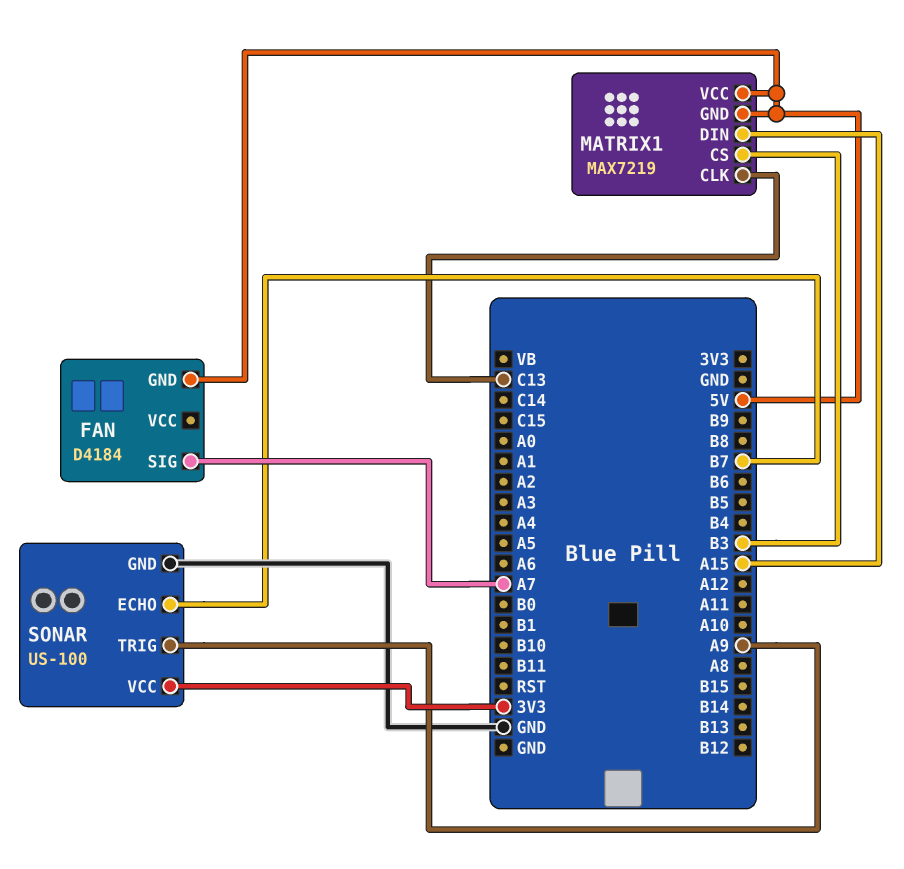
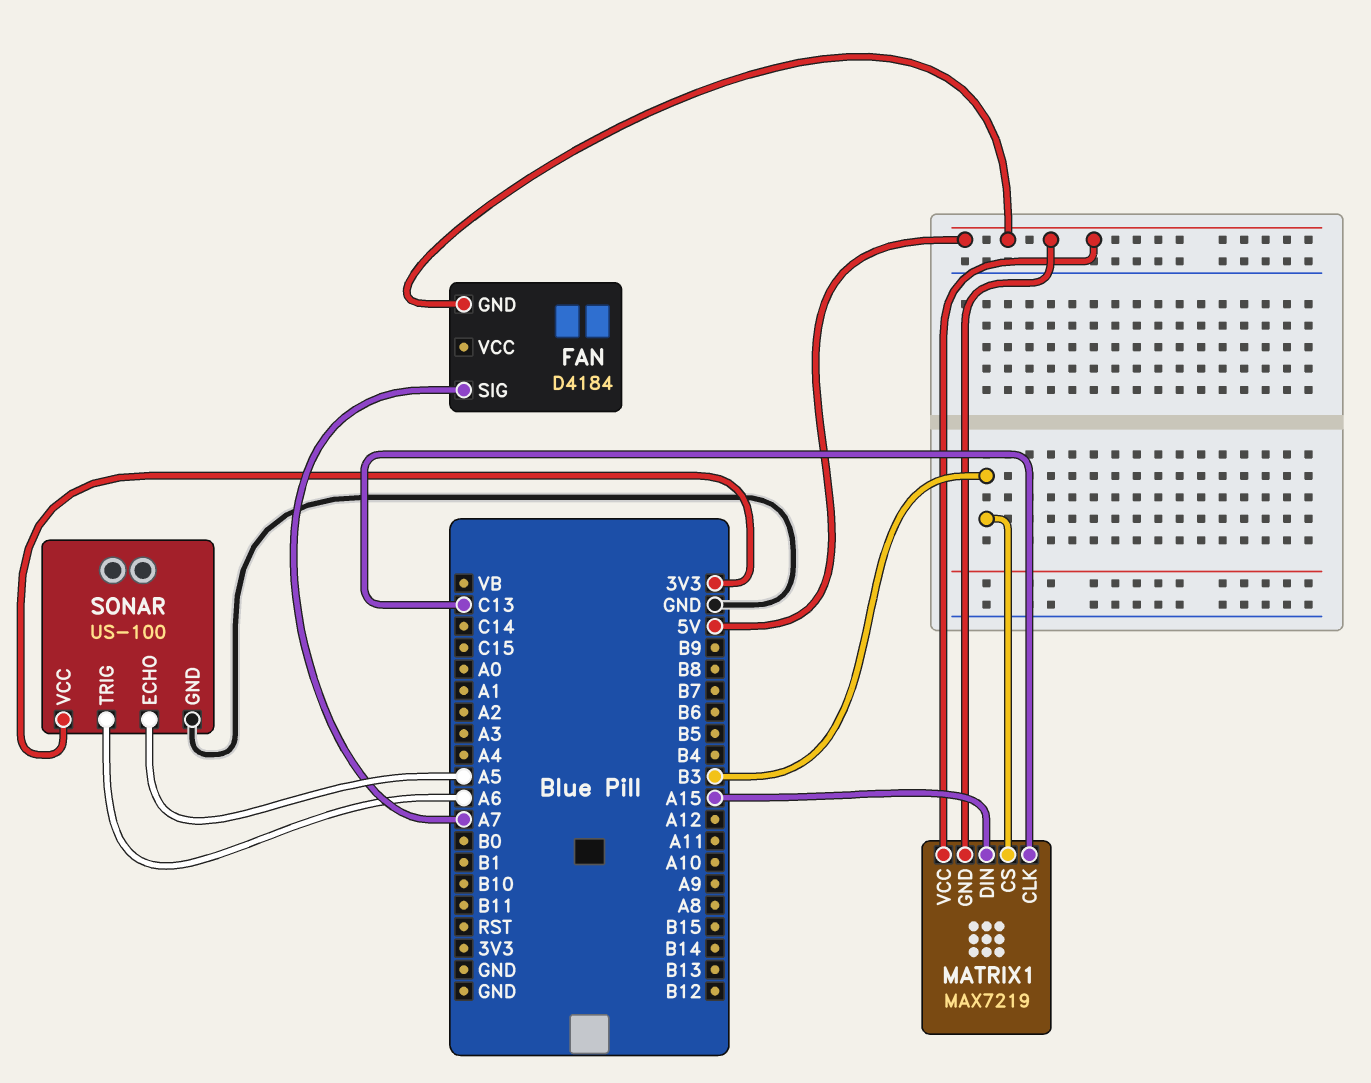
SONAR pin ECHO: B7 -> A5
SONAR pin TRIG: A9 -> A6

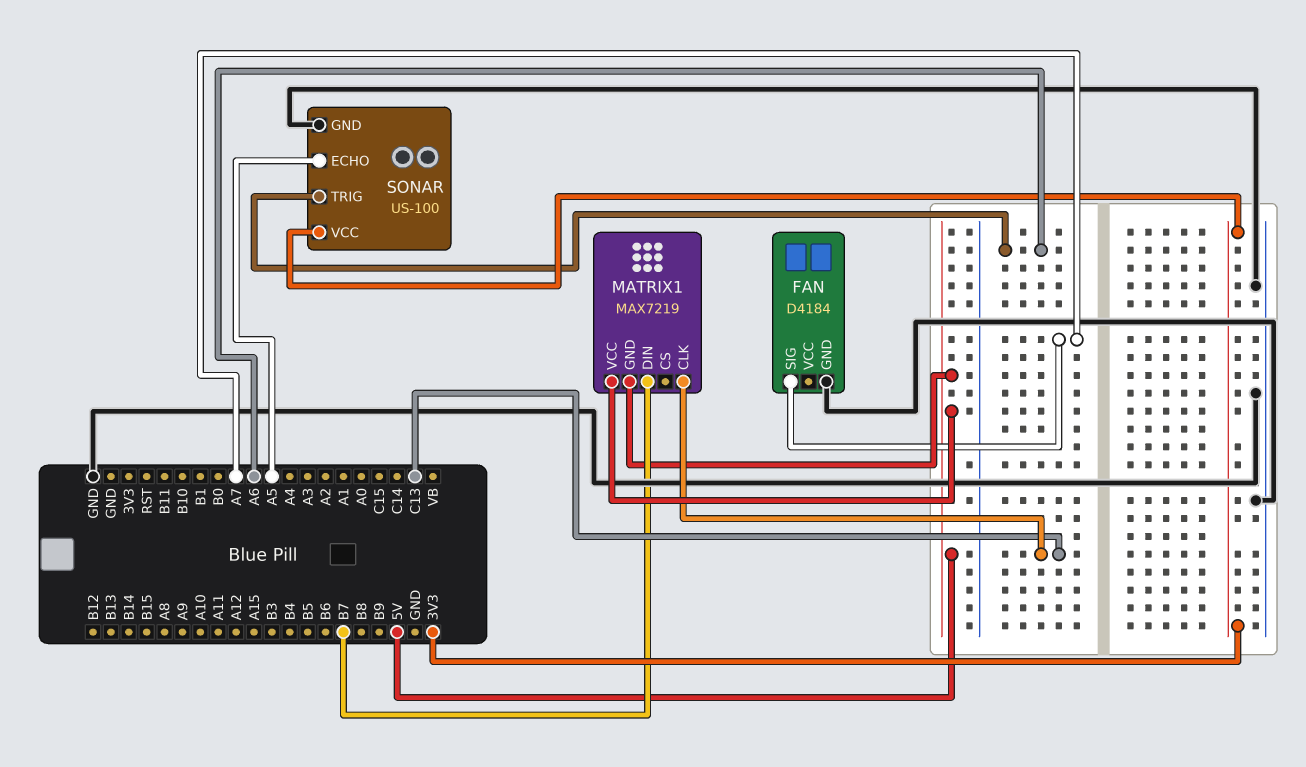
FAN pin GND: 5V -> GND
MATRIX1 pin CS: B3 -> none
MATRIX1 pin DIN: A15 -> B7

